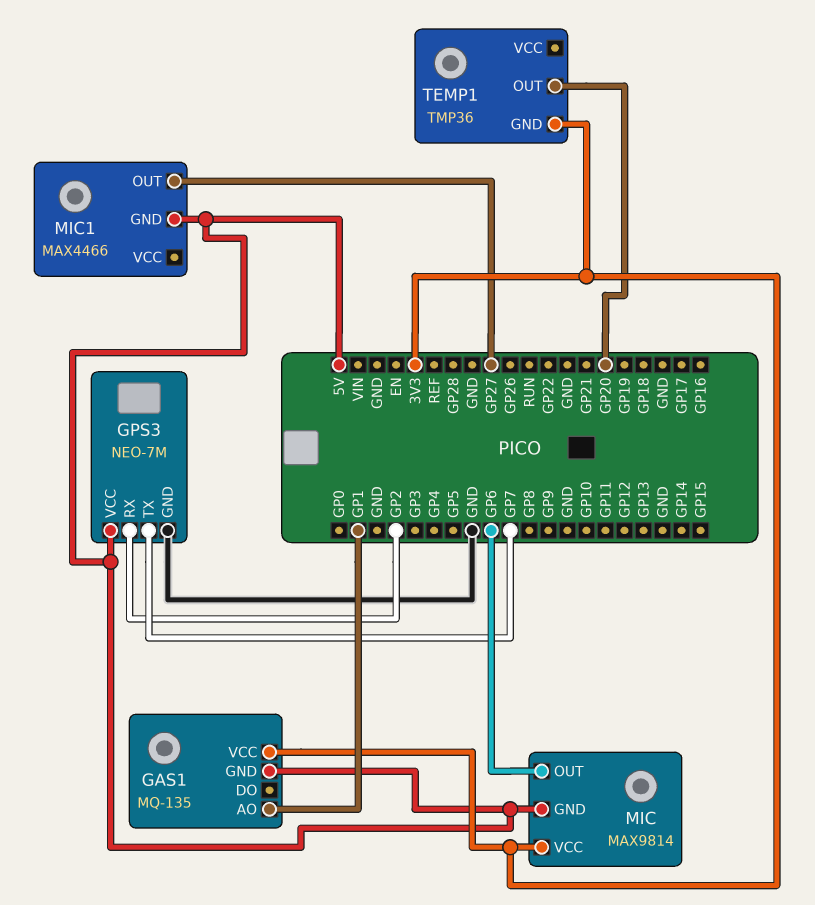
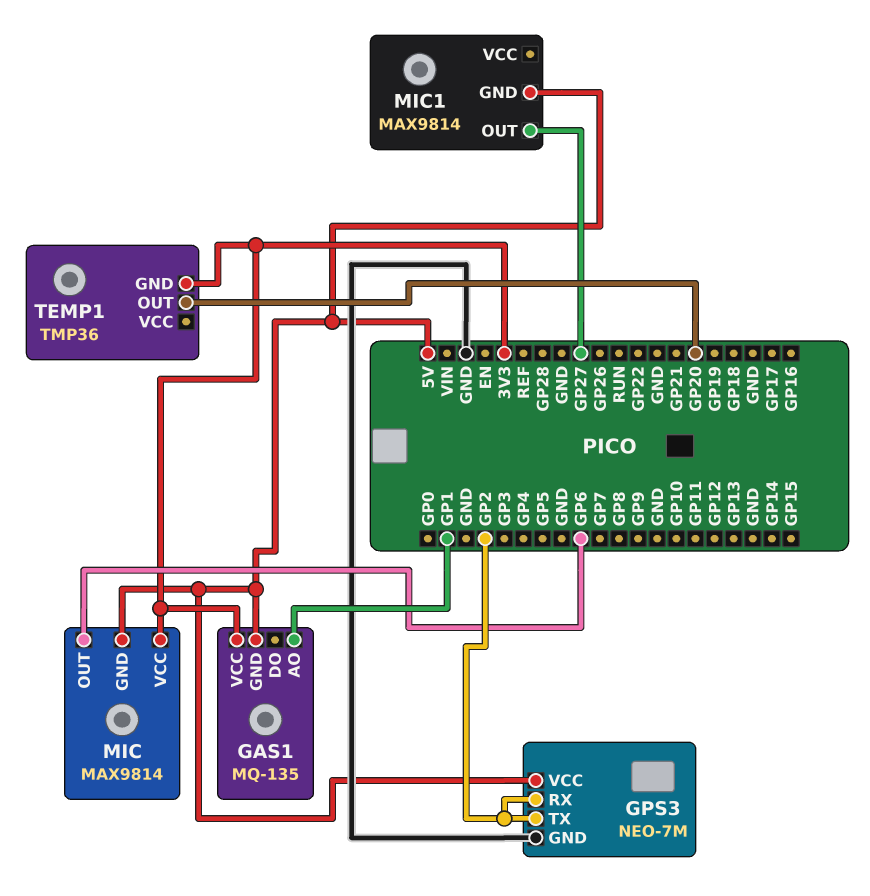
GPS3 pin TX: GP7 -> GP2
MIC1: MAX4466 -> MAX9814

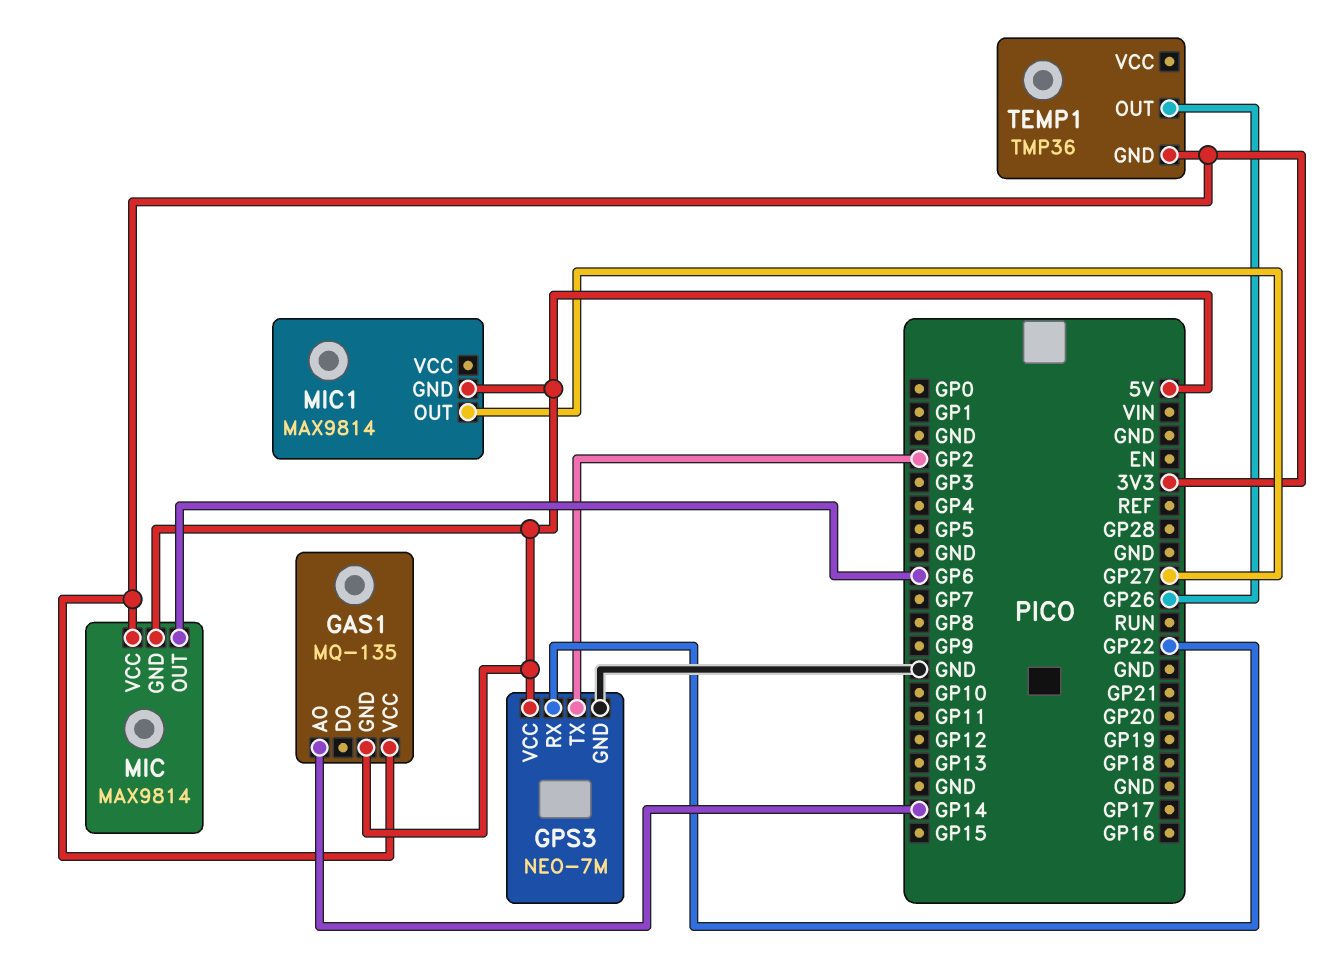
GAS1 pin AO: GP1 -> GP14
GPS3 pin RX: GP2 -> GP22
TEMP1 pin OUT: GP20 -> GP26

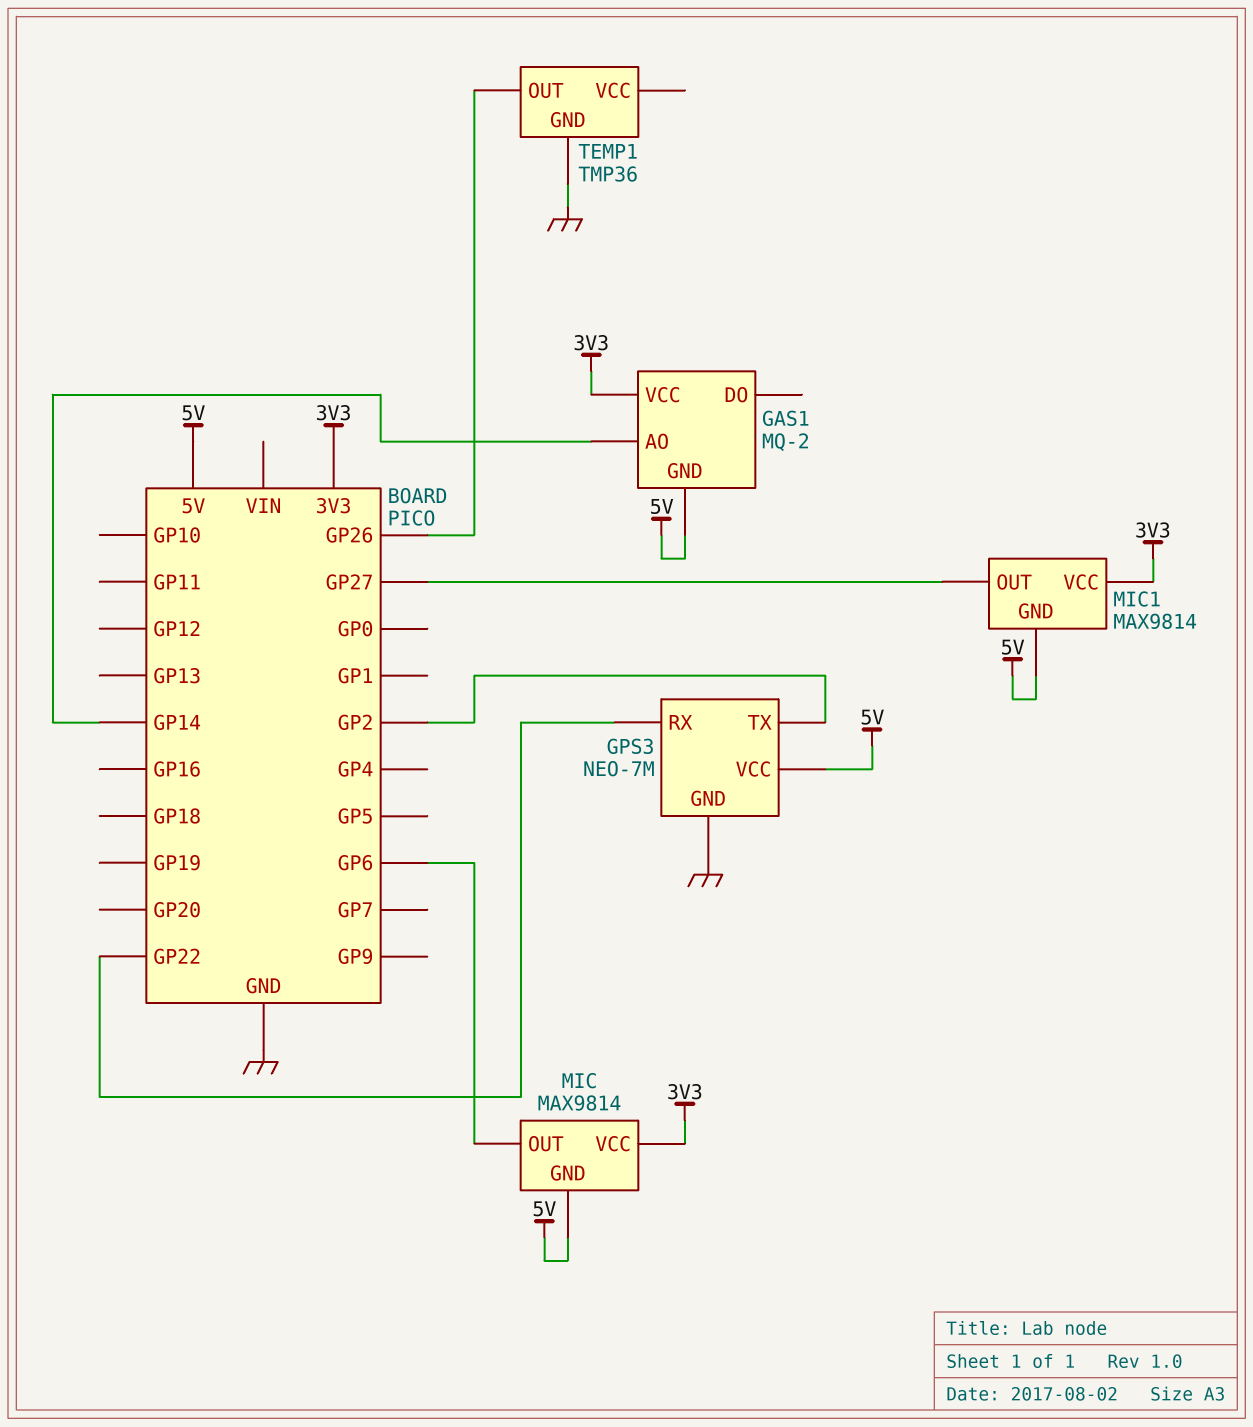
GAS1: MQ-135 -> MQ-2
MIC1 pin VCC: none -> 3V3
TEMP1 pin GND: 3V3 -> GND

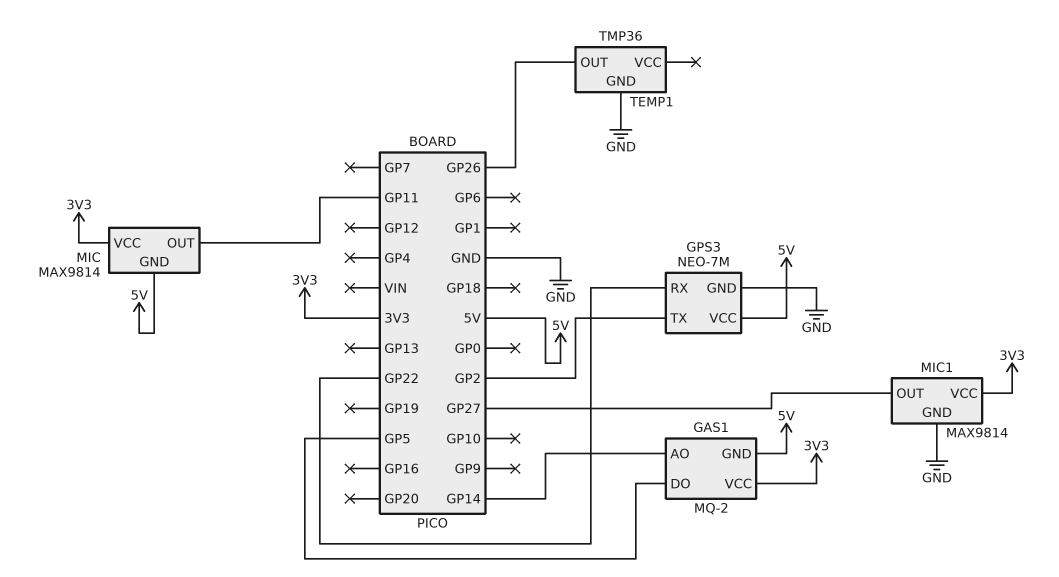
GAS1 pin DO: none -> GP5
MIC pin OUT: GP6 -> GP11
MIC1 pin GND: 5V -> GND

